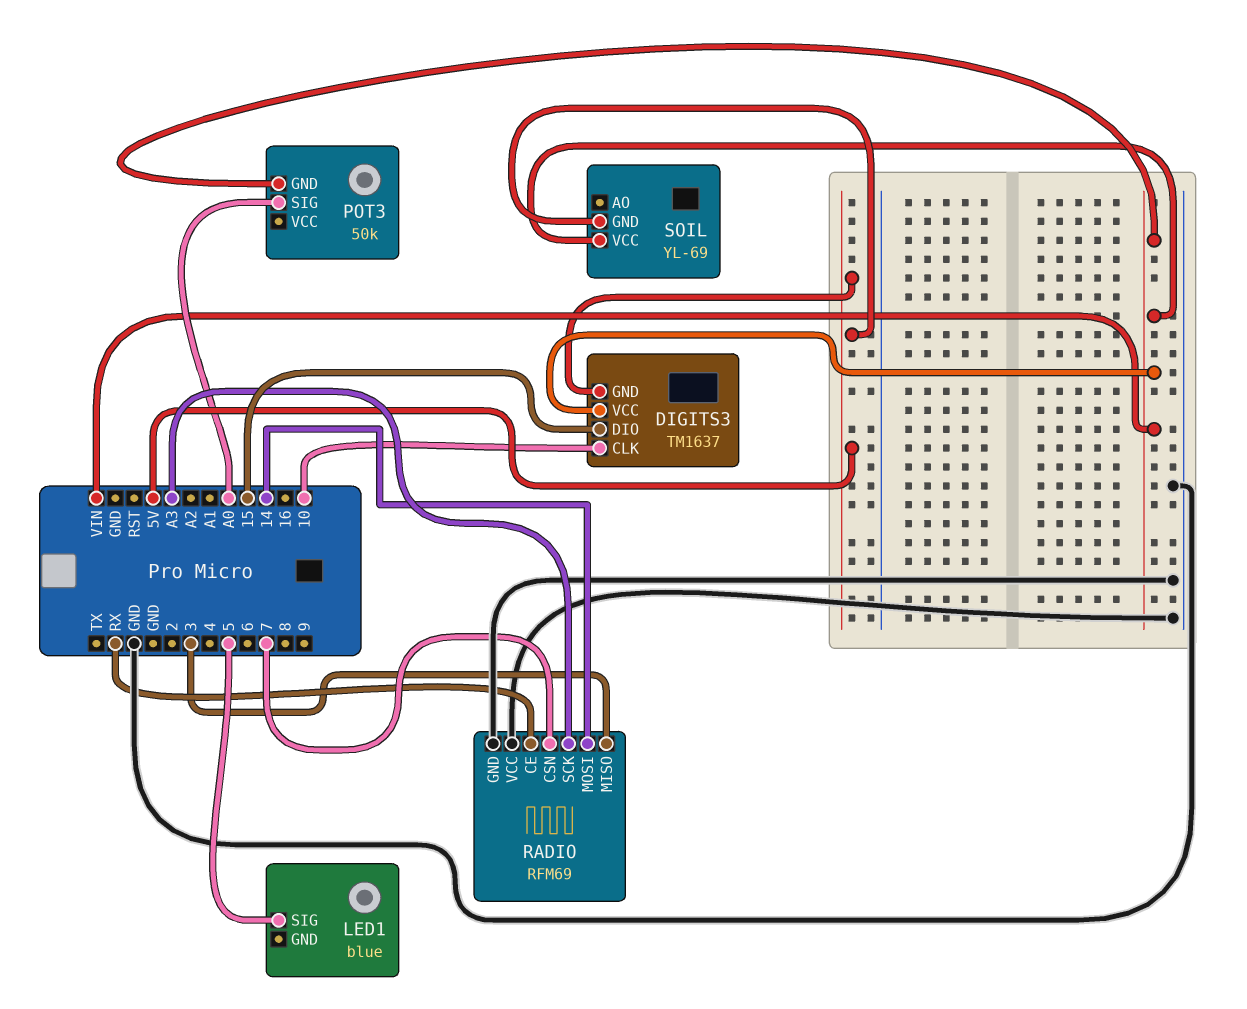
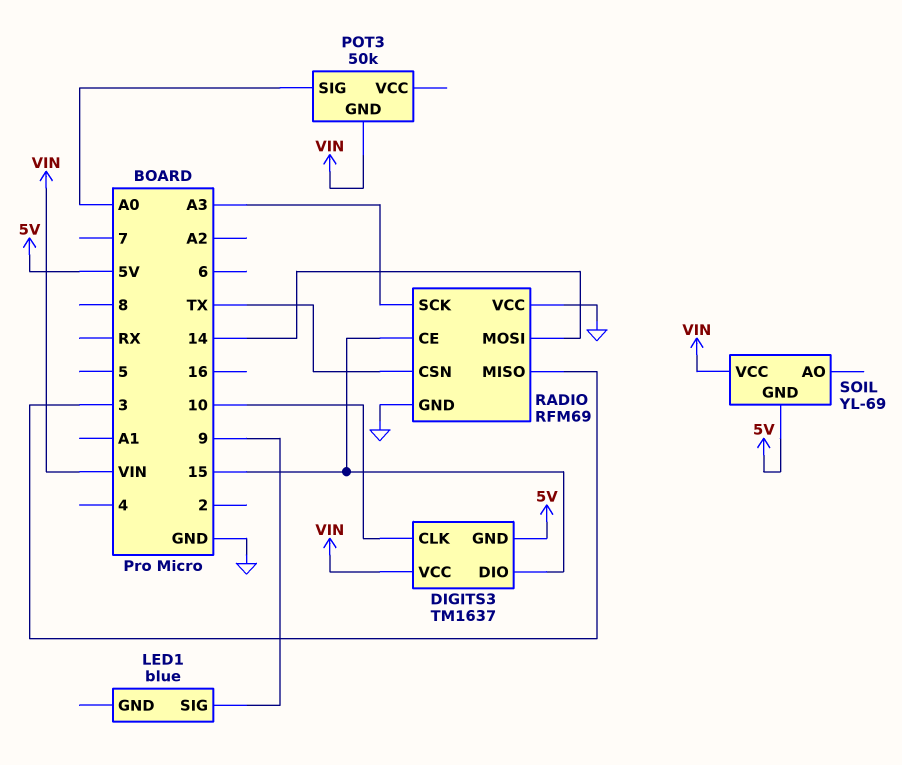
LED1 pin SIG: 5 -> 9
RADIO pin CE: RX -> 15
RADIO pin CSN: 7 -> TX

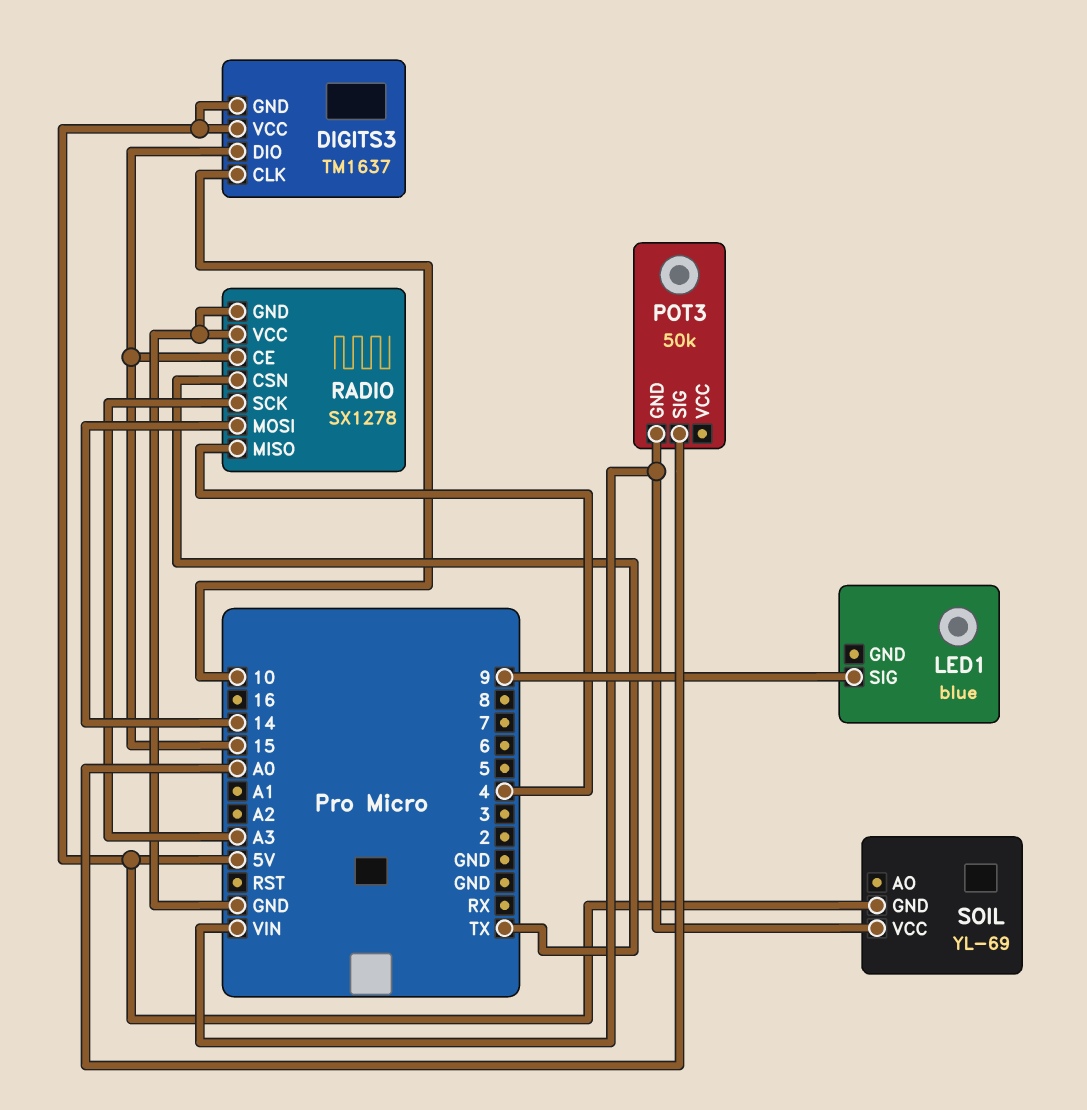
DIGITS3 pin VCC: VIN -> 5V
RADIO: RFM69 -> SX1278
RADIO pin MISO: 3 -> 4

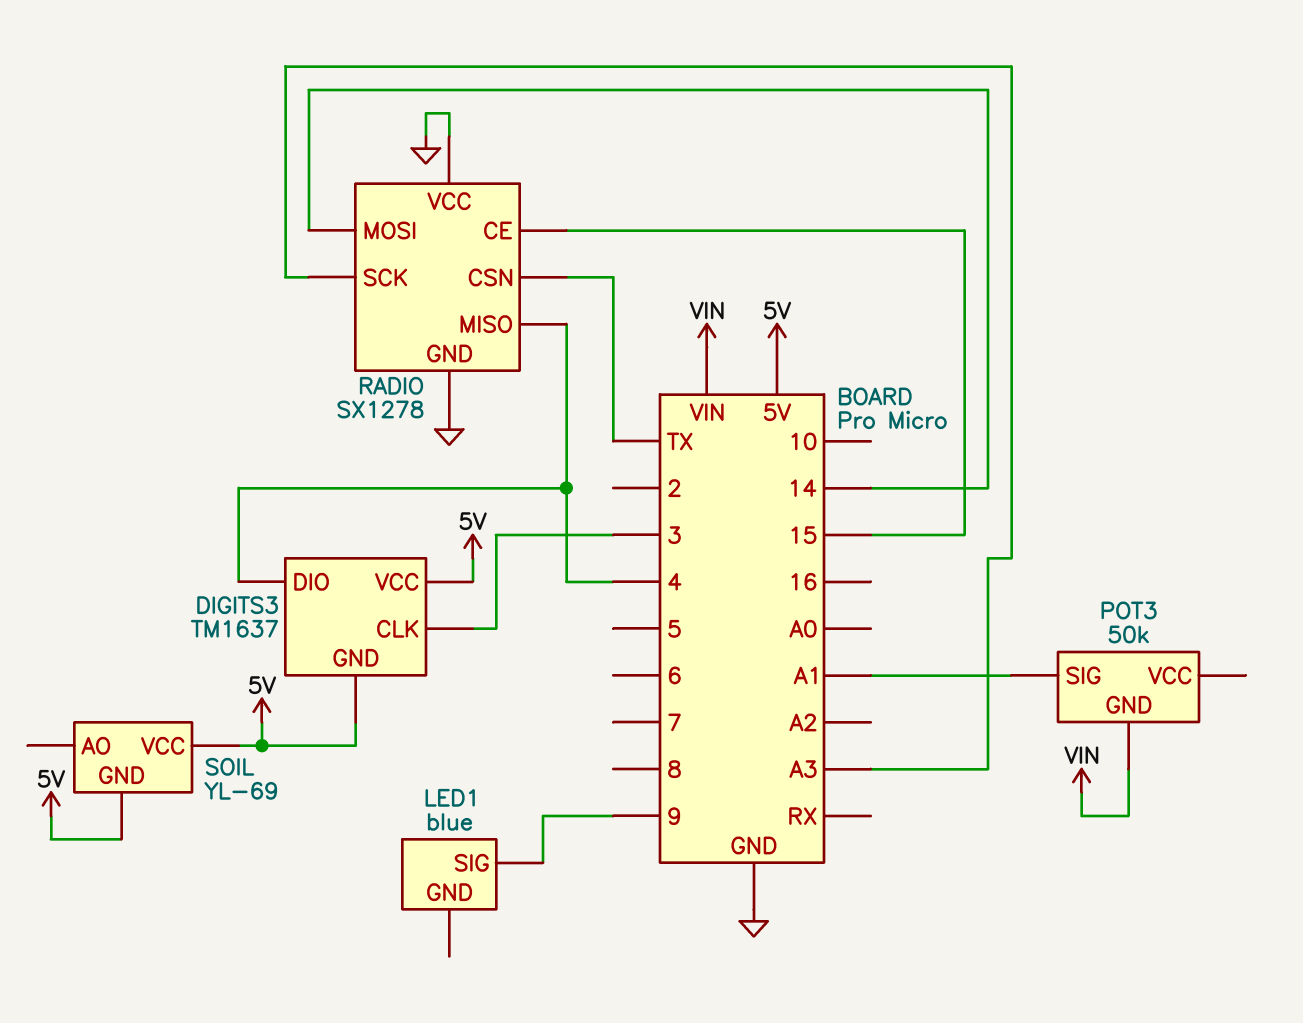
DIGITS3 pin CLK: 10 -> 3
DIGITS3 pin DIO: 15 -> 4
POT3 pin SIG: A0 -> A1
SOIL pin VCC: VIN -> 5V

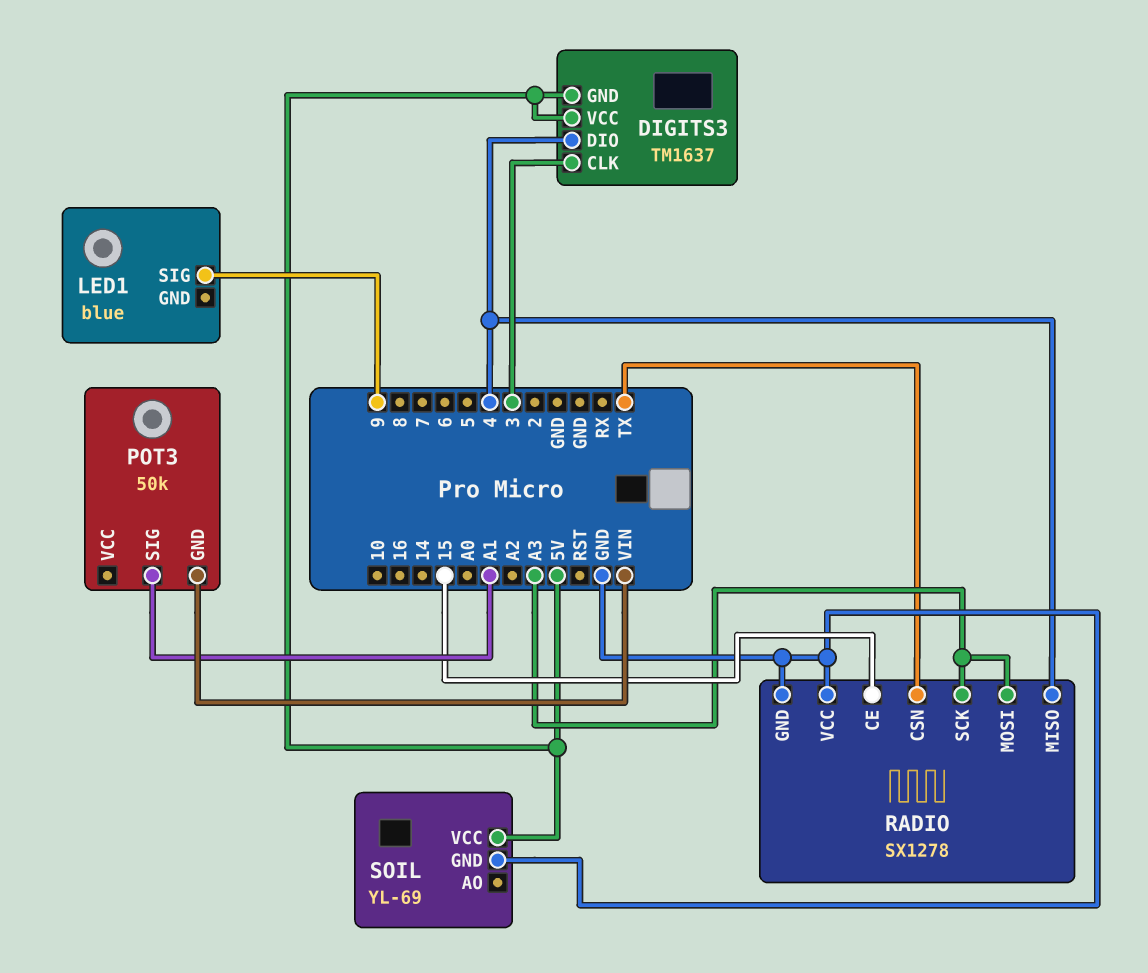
RADIO pin MOSI: 14 -> A3
SOIL pin GND: 5V -> GND

